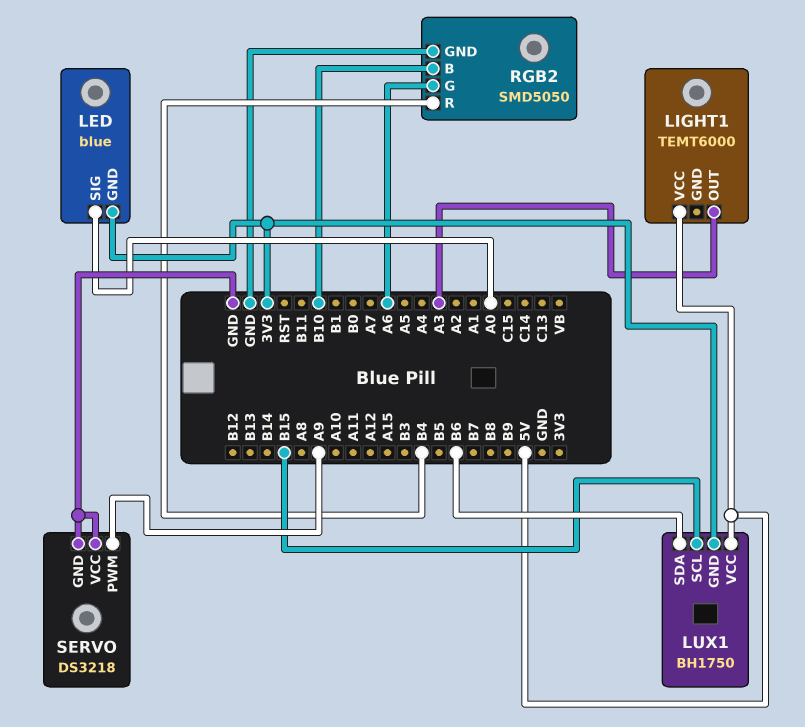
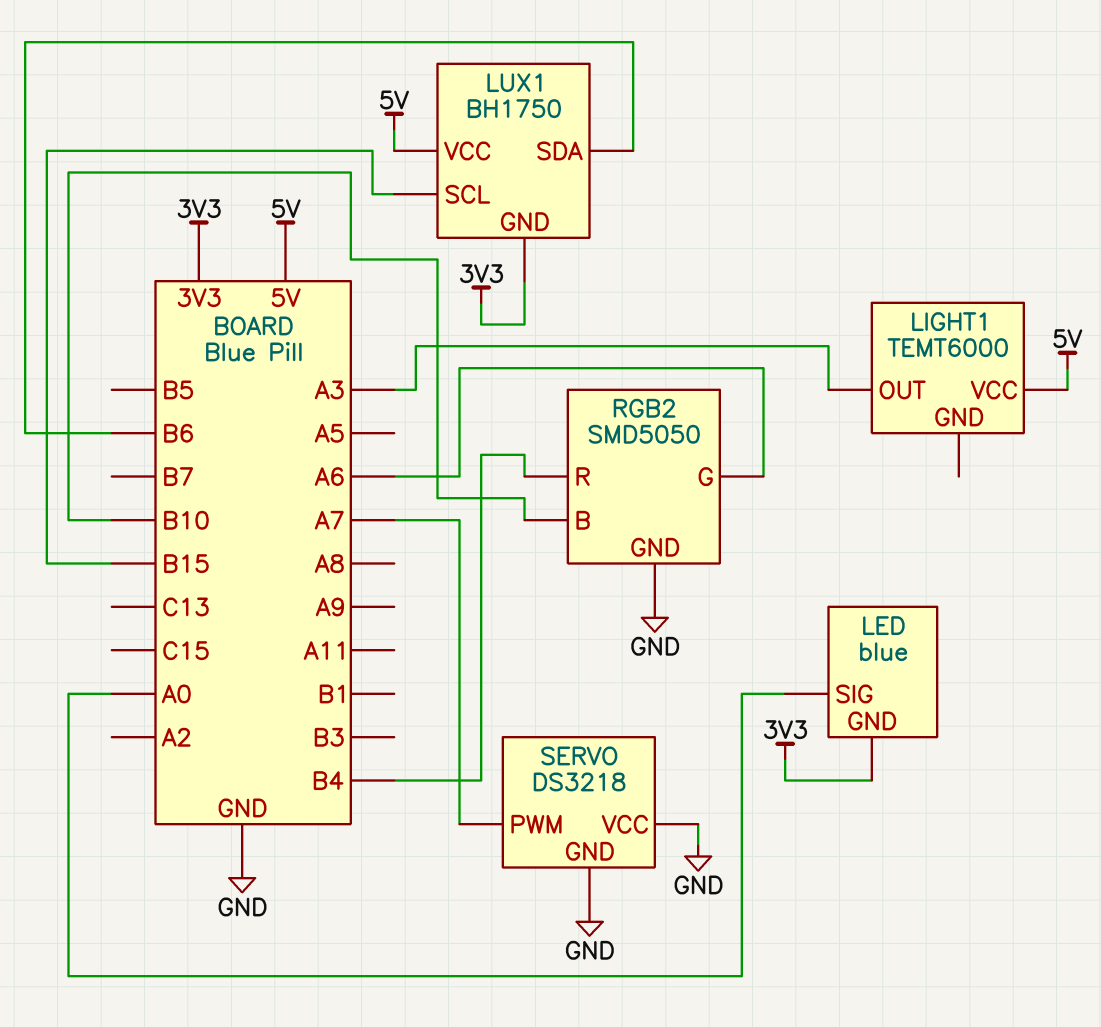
SERVO pin PWM: A9 -> A7

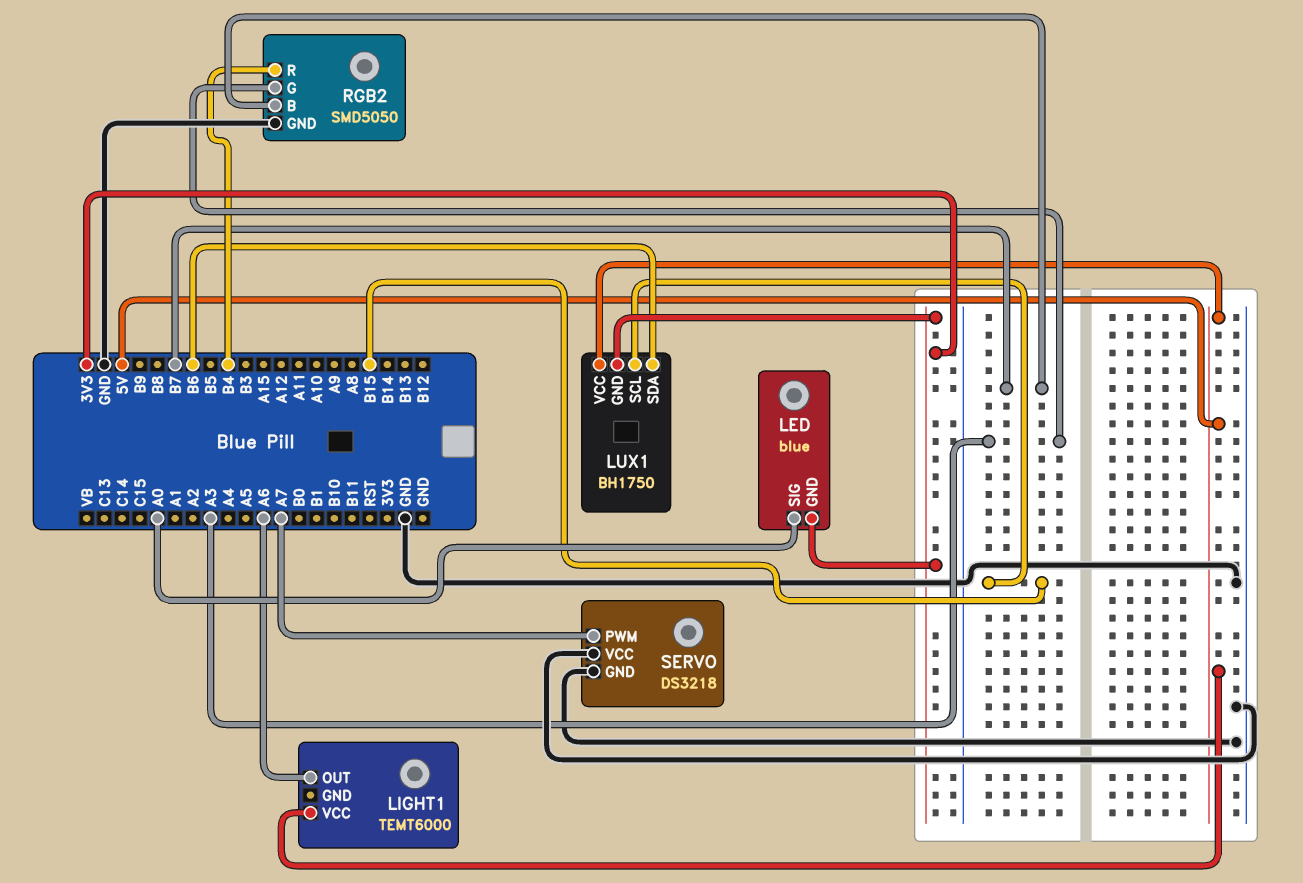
LIGHT1 pin OUT: A3 -> A6
RGB2 pin B: B10 -> B7
RGB2 pin G: A6 -> A3

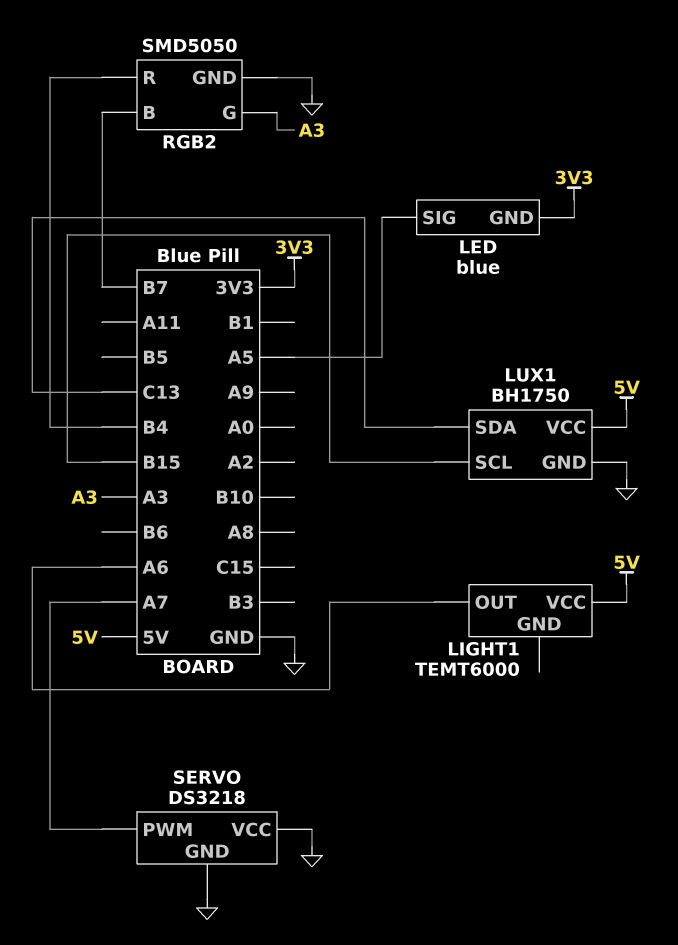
LED pin SIG: A0 -> A5
LUX1 pin GND: 3V3 -> GND
LUX1 pin SDA: B6 -> C13

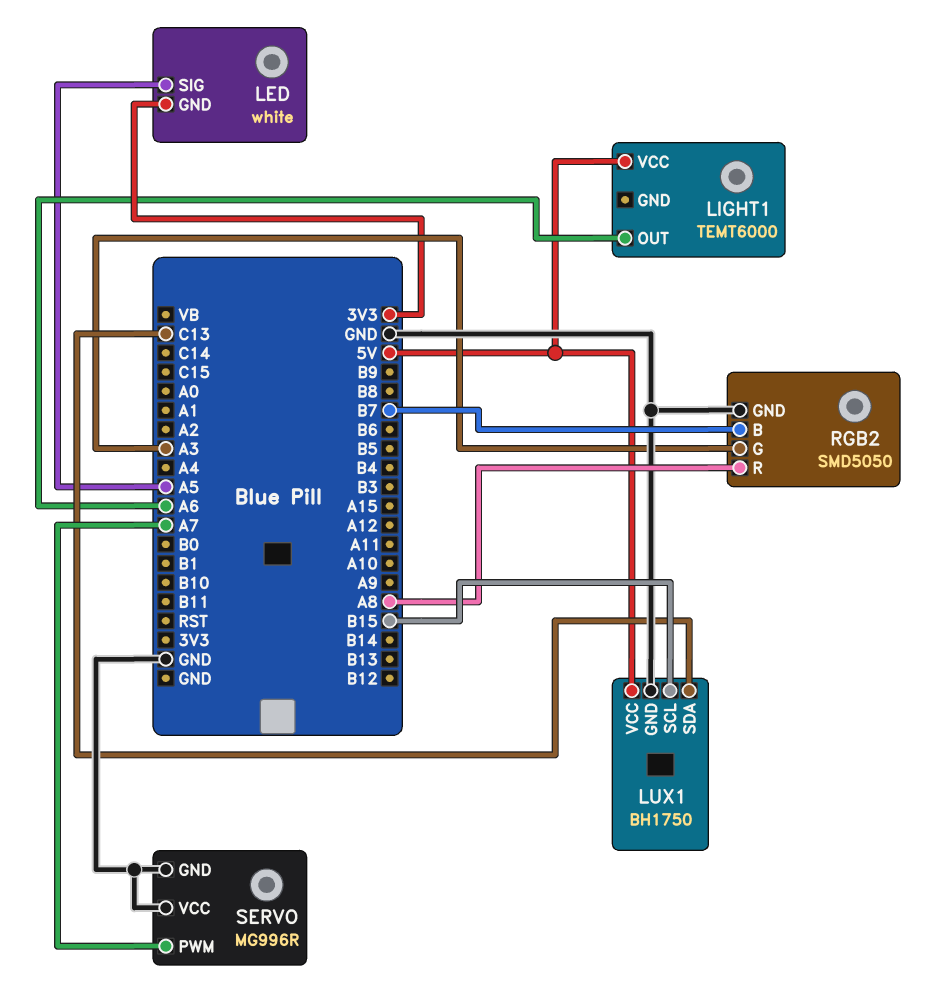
LED: blue -> white
RGB2 pin R: B4 -> A8
SERVO: DS3218 -> MG996R

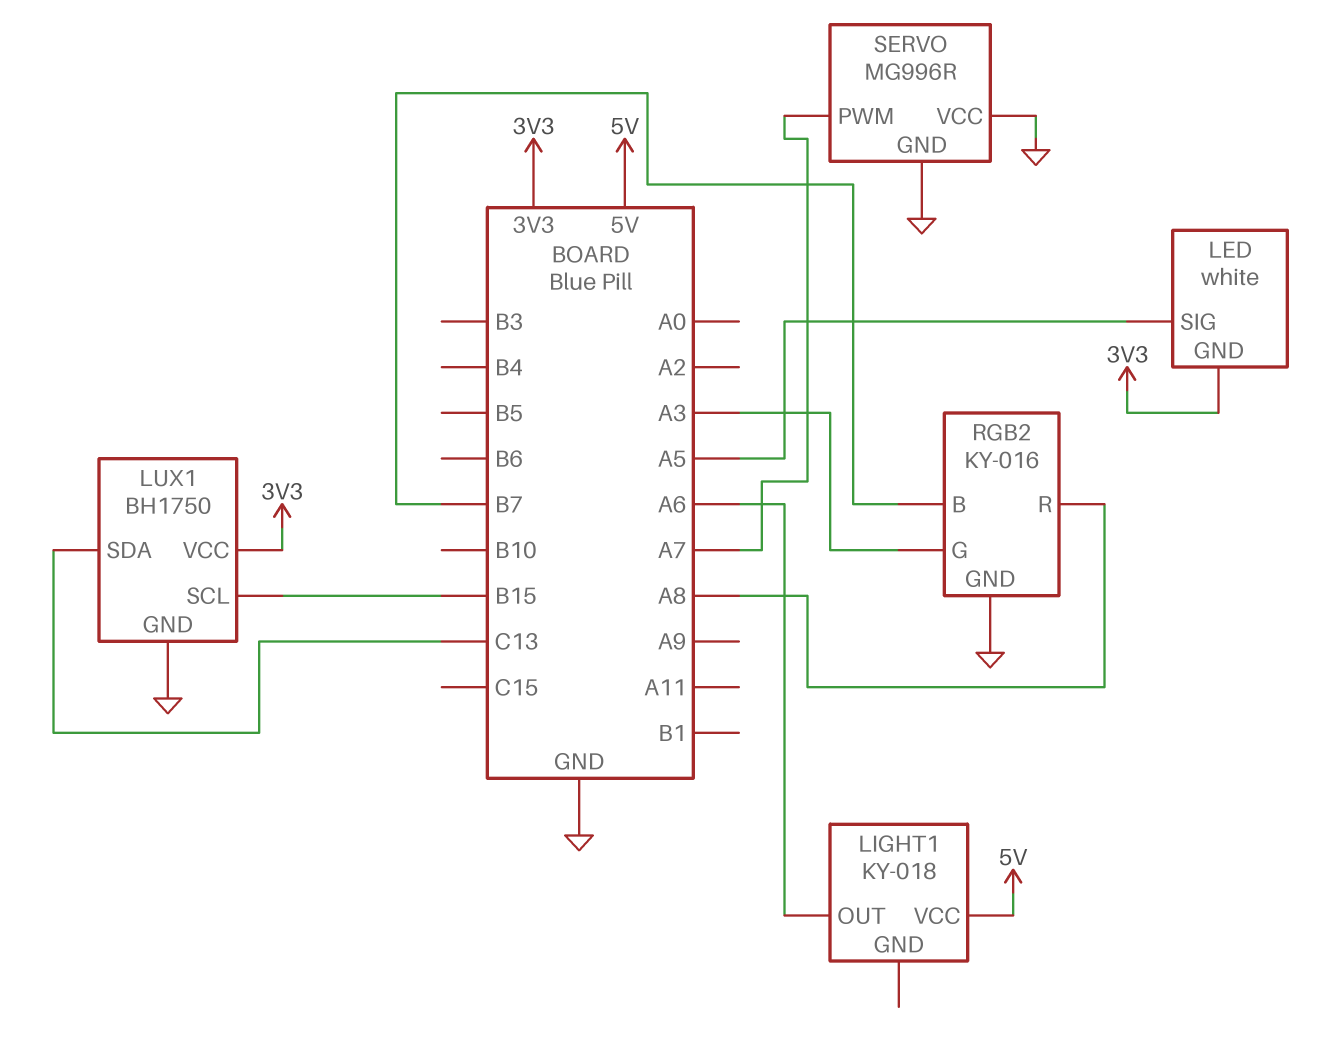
LIGHT1: TEMT6000 -> KY-018
LUX1 pin VCC: 5V -> 3V3
RGB2: SMD5050 -> KY-016

